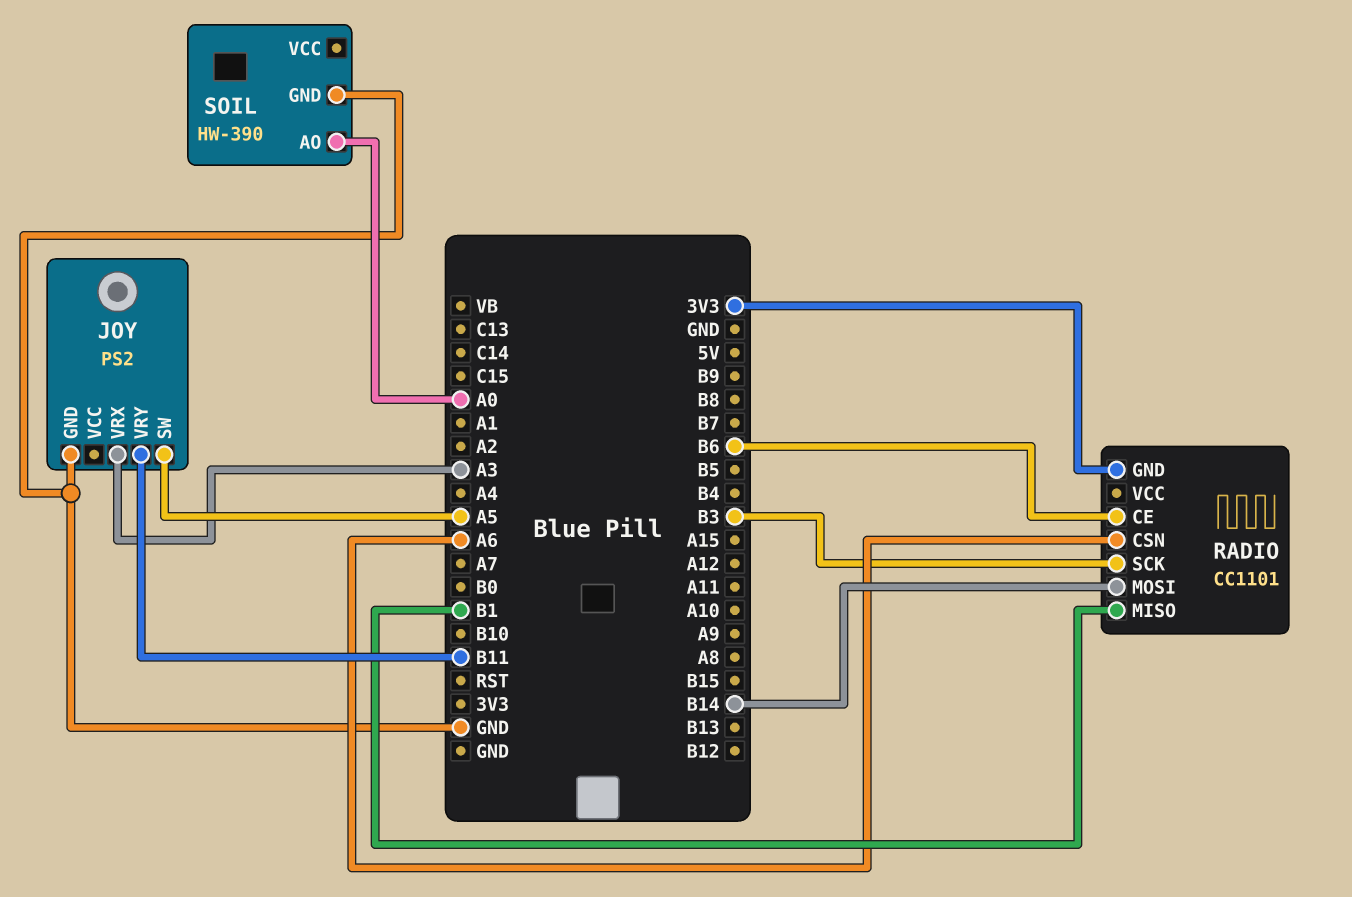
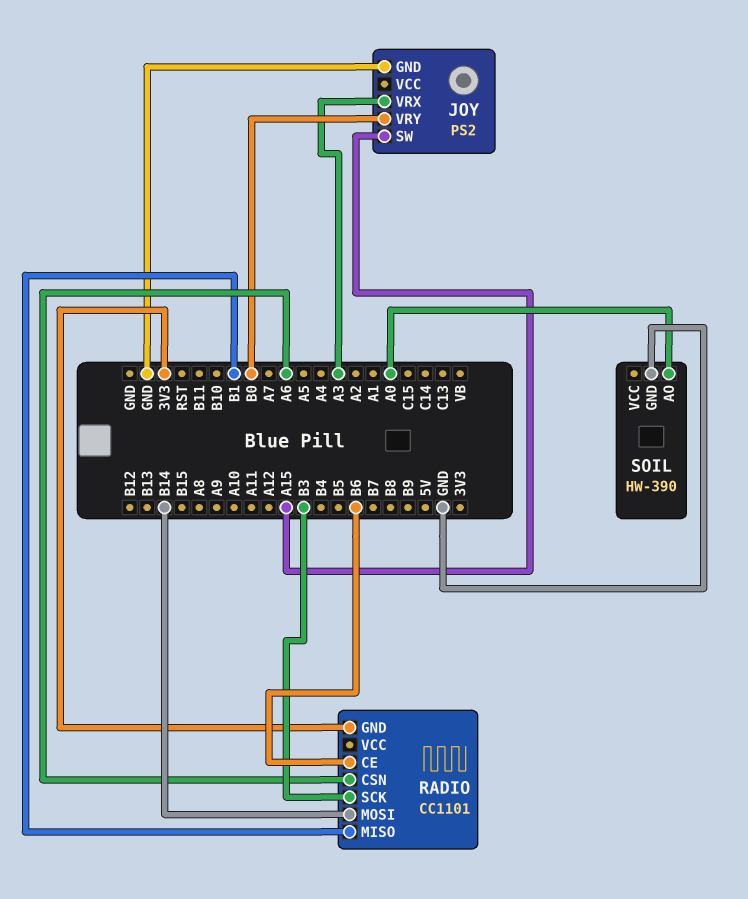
JOY pin SW: A5 -> A15
JOY pin VRY: B11 -> B0

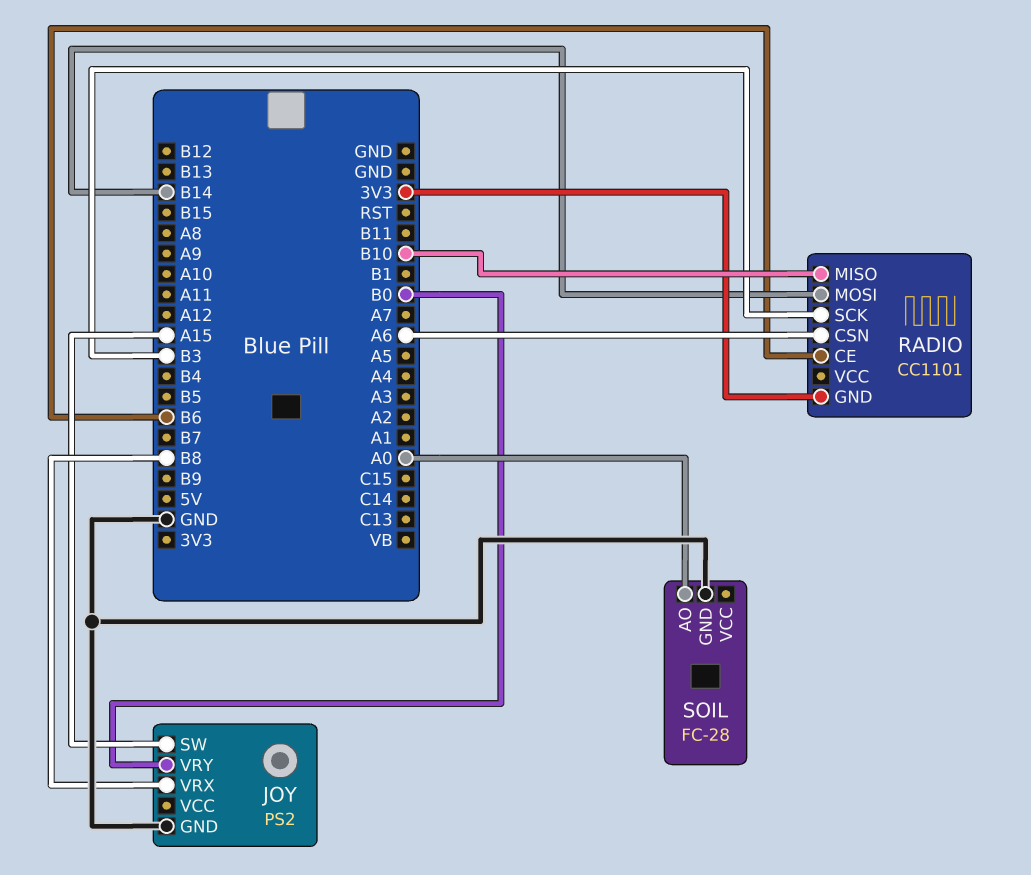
JOY pin VRX: A3 -> B8
RADIO pin MISO: B1 -> B10
SOIL: HW-390 -> FC-28

